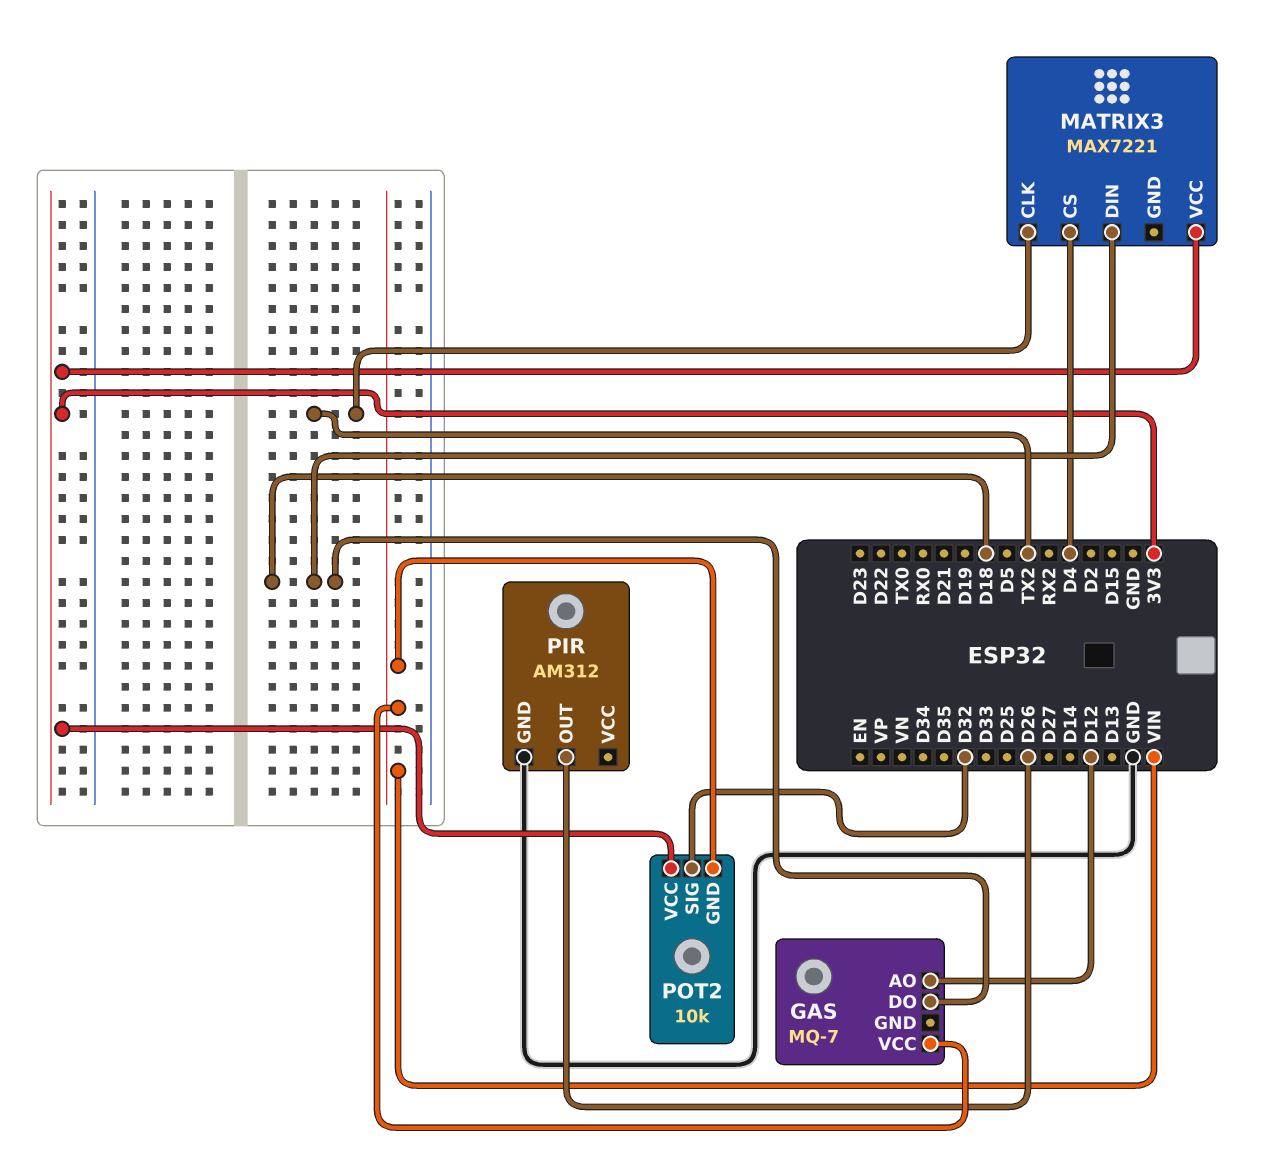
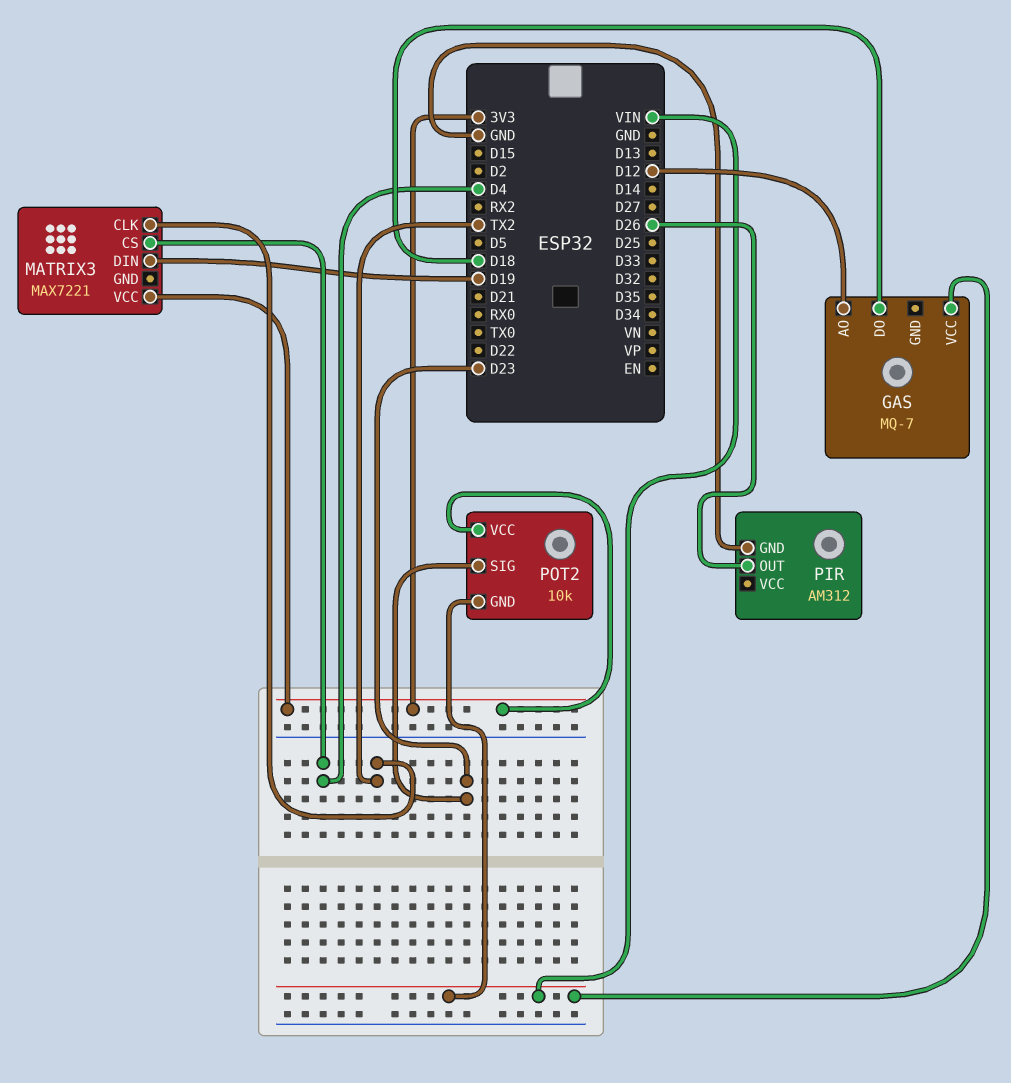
MATRIX3 pin DIN: D18 -> D19
POT2 pin SIG: D32 -> D23

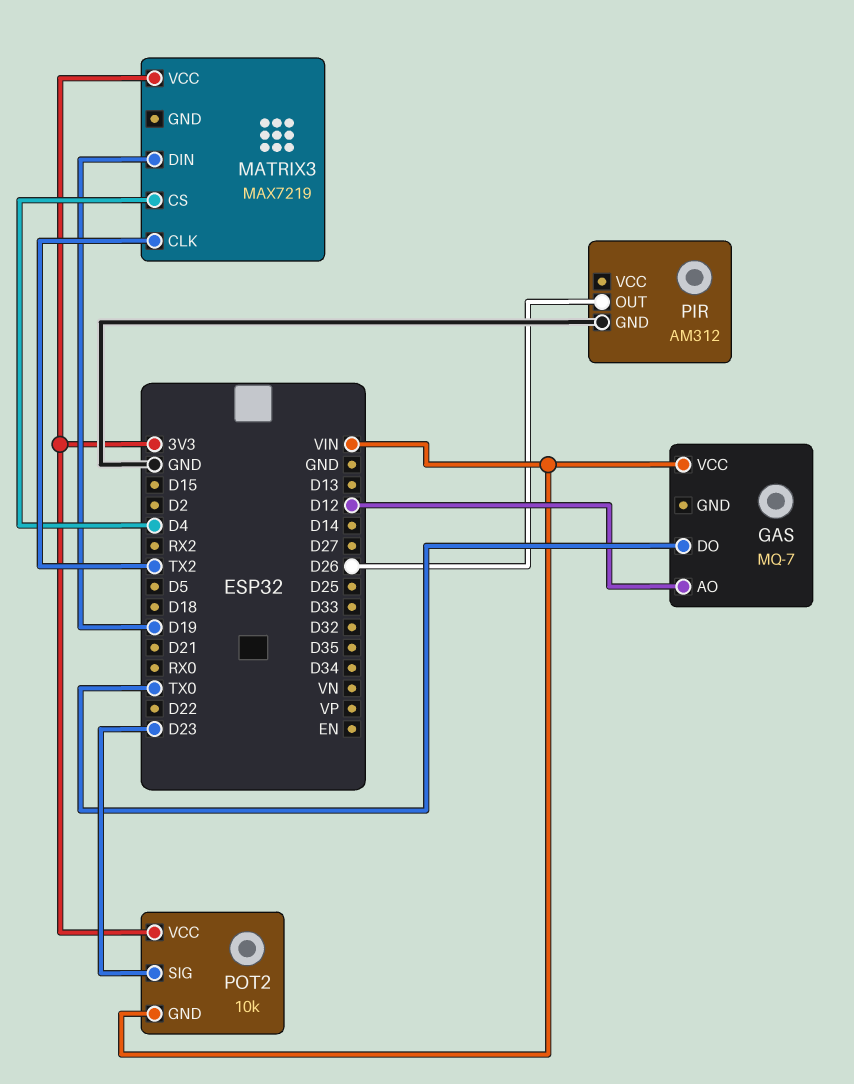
GAS pin DO: D18 -> TX0
MATRIX3: MAX7221 -> MAX7219

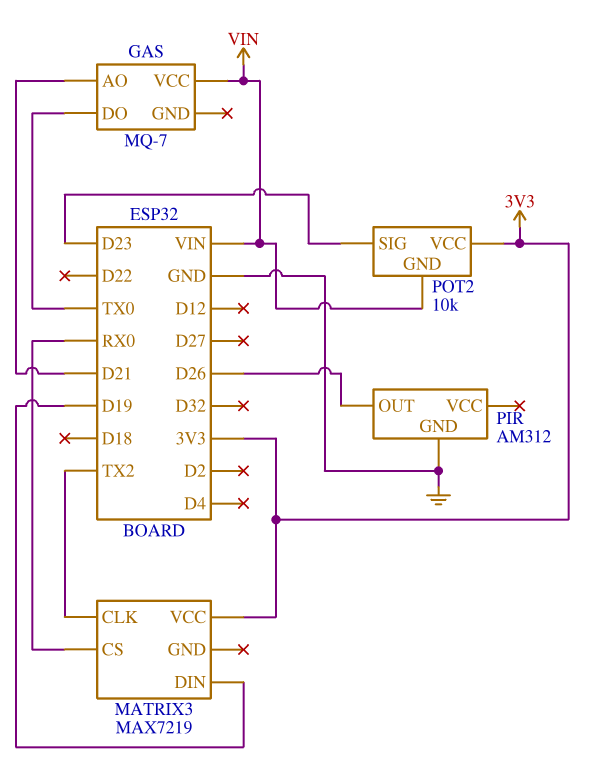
GAS pin AO: D12 -> D21
MATRIX3 pin CS: D4 -> RX0

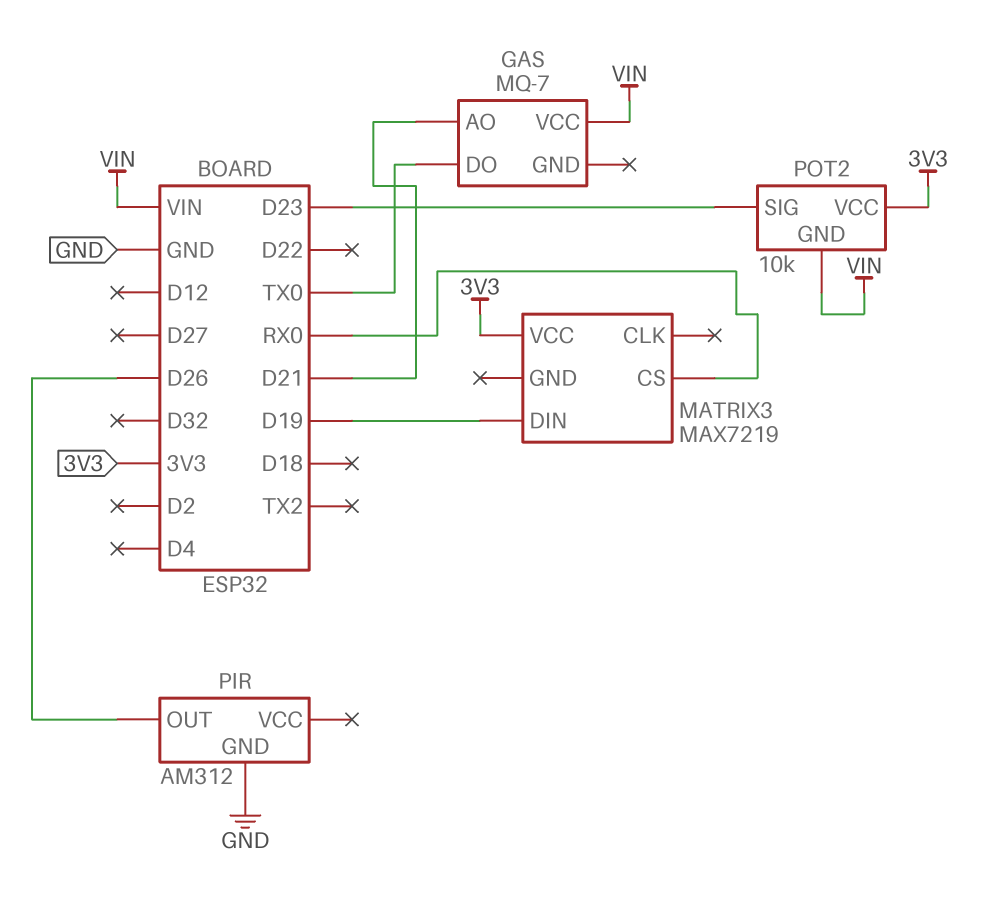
MATRIX3 pin CLK: TX2 -> none

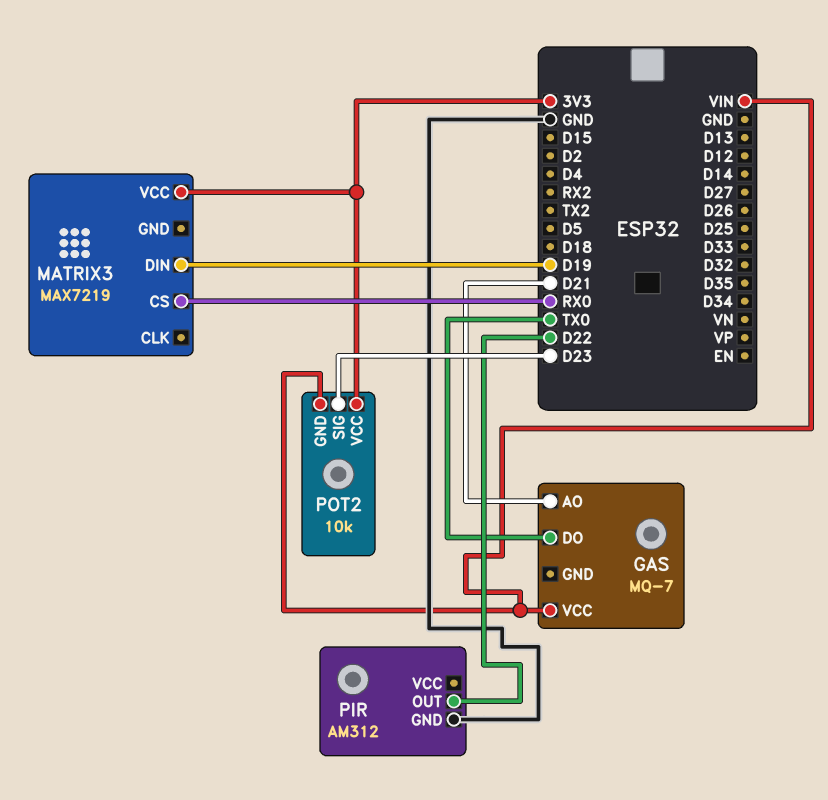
PIR pin OUT: D26 -> D22

